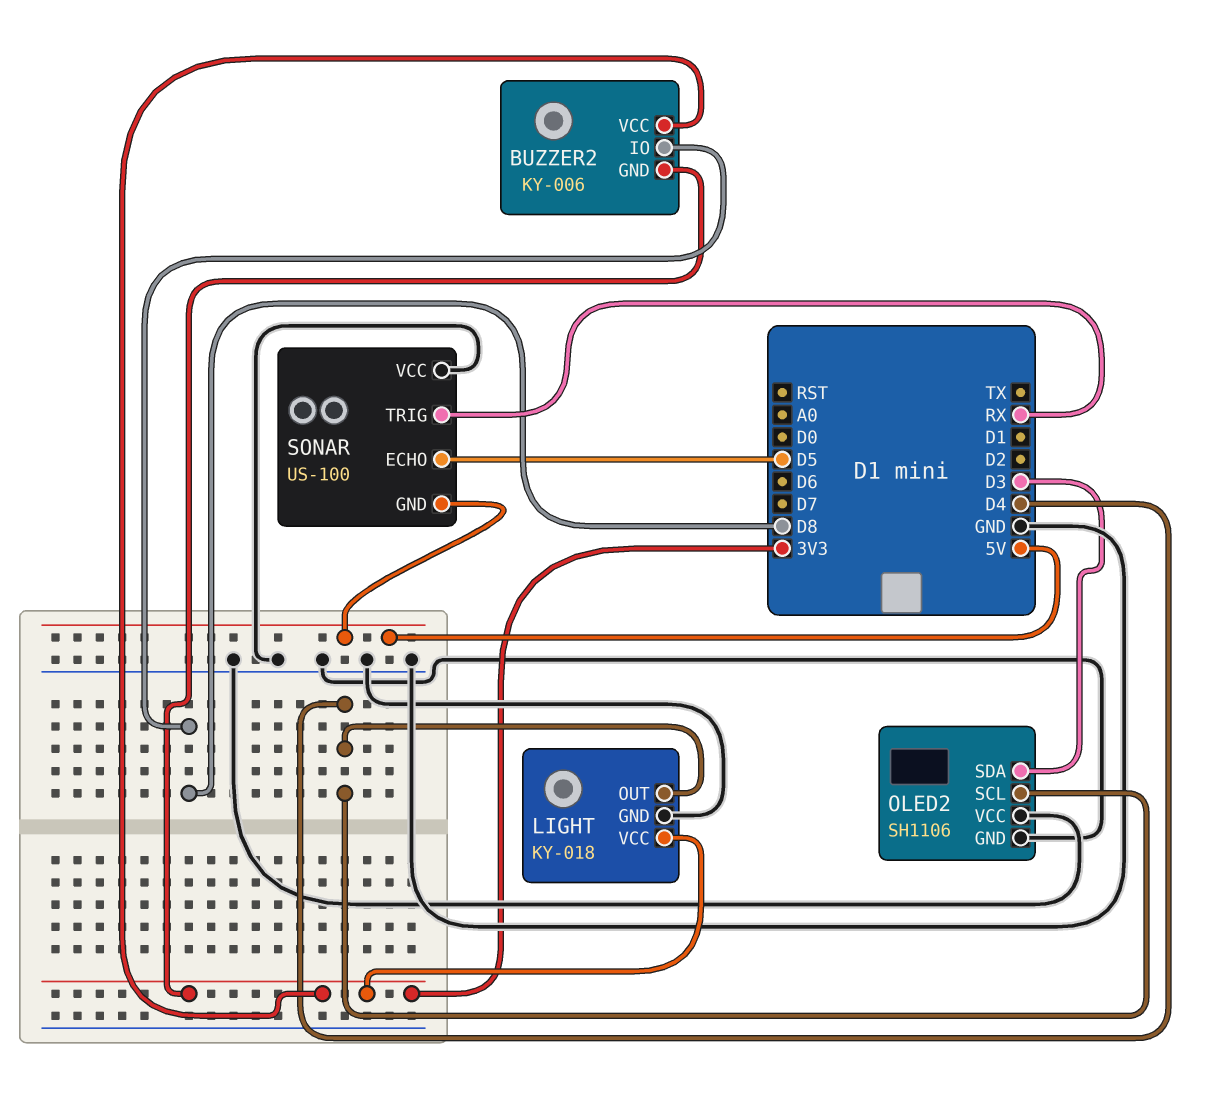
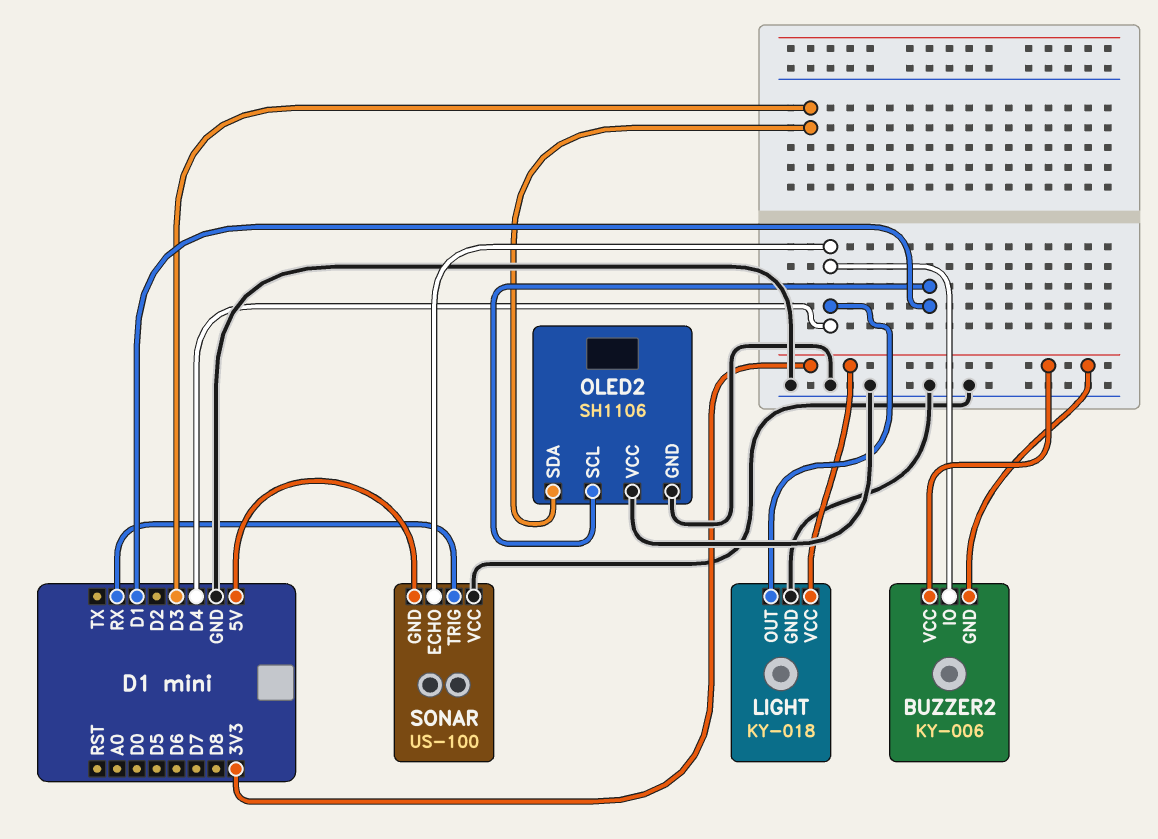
BUZZER2 pin IO: D8 -> D4
OLED2 pin SCL: D4 -> D1
SONAR pin ECHO: D5 -> D4

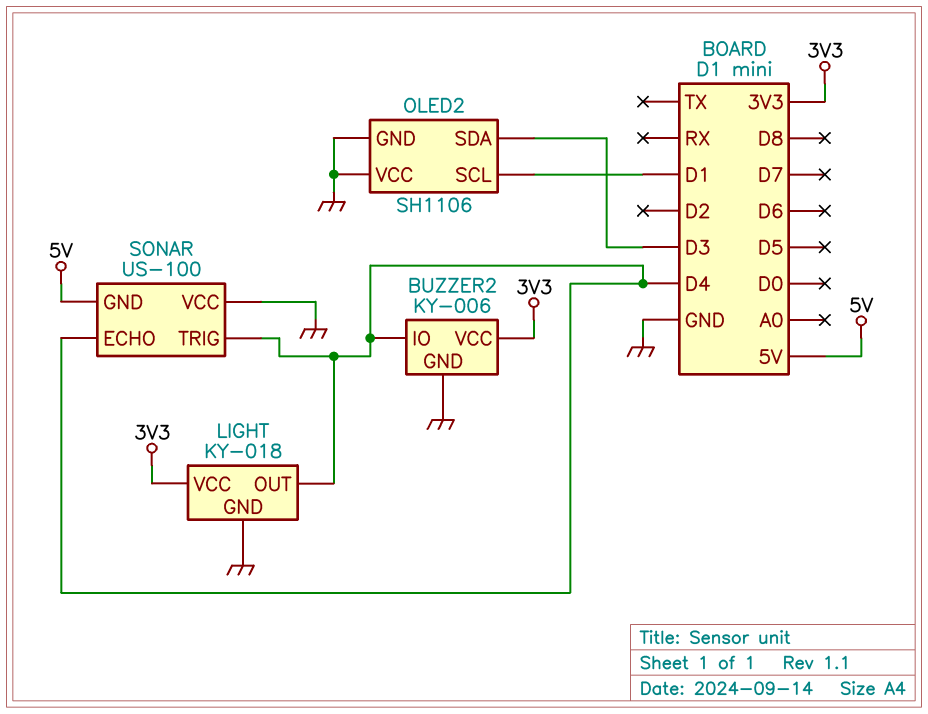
BUZZER2 pin GND: 3V3 -> GND
SONAR pin TRIG: RX -> D4

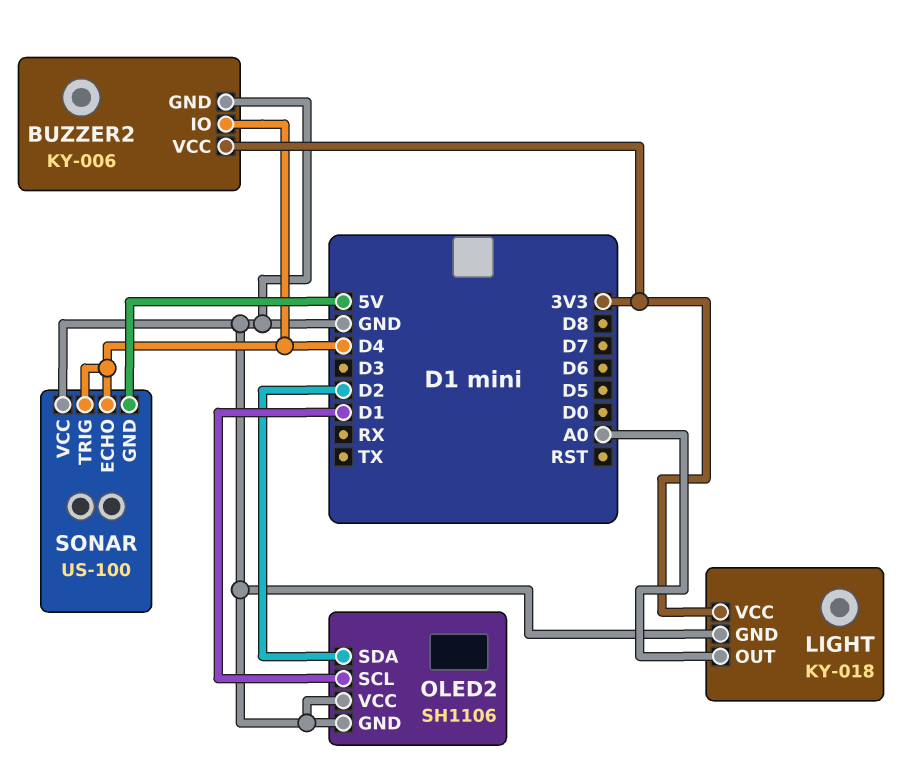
LIGHT pin OUT: D4 -> A0
OLED2 pin SDA: D3 -> D2

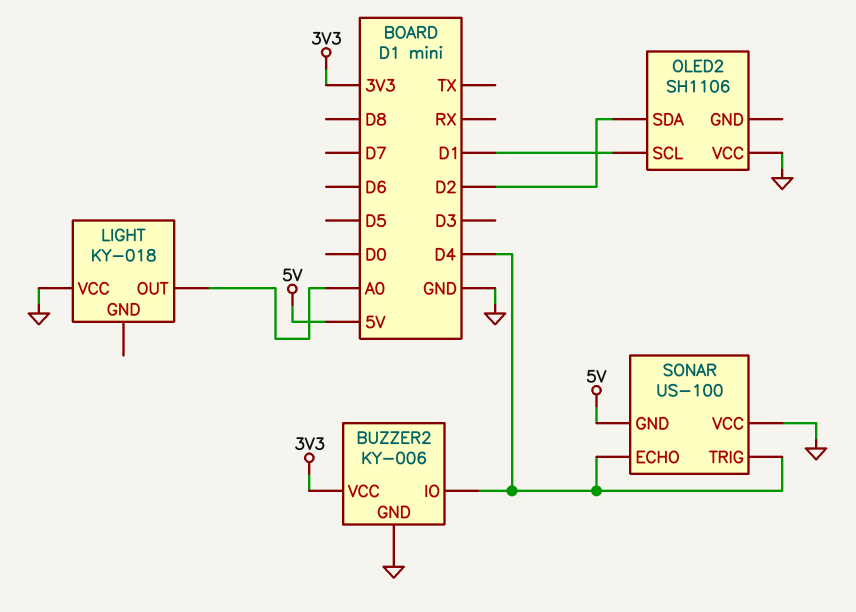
LIGHT pin GND: GND -> none
LIGHT pin VCC: 3V3 -> GND
OLED2 pin GND: GND -> none

